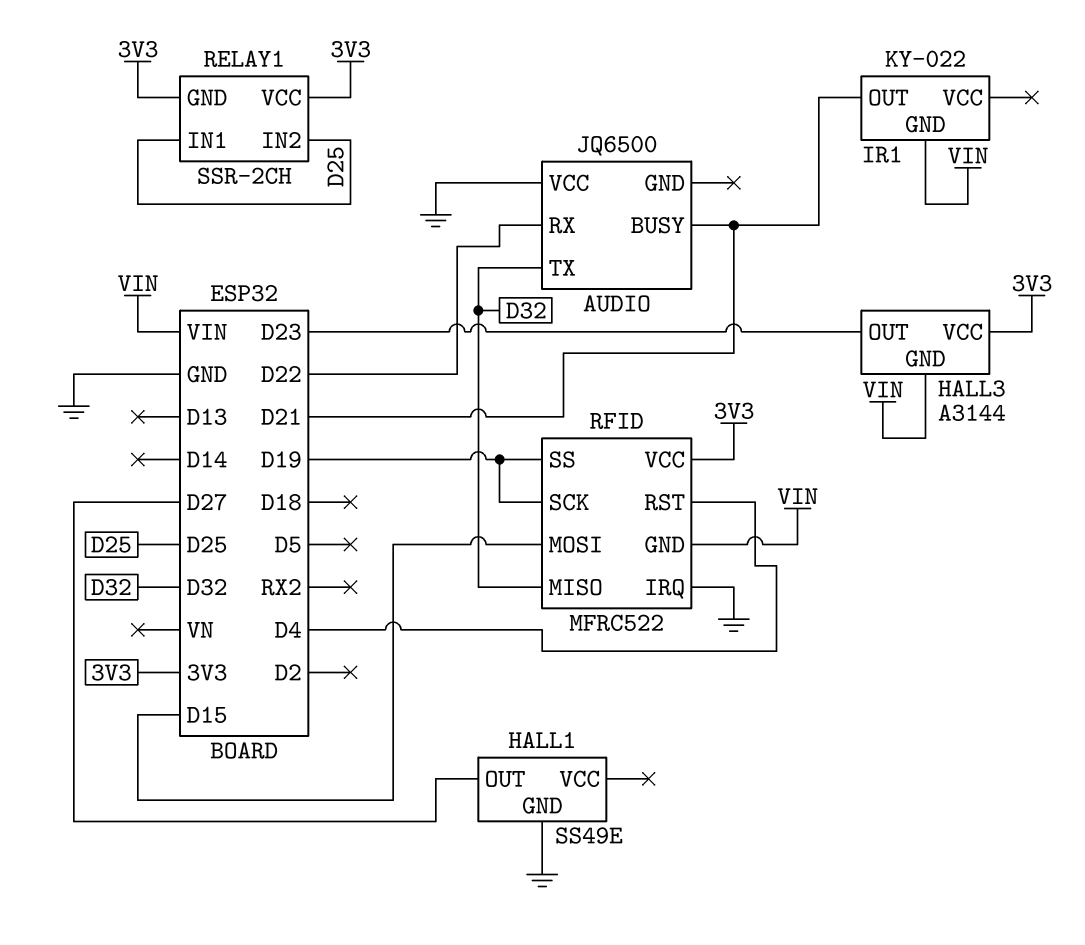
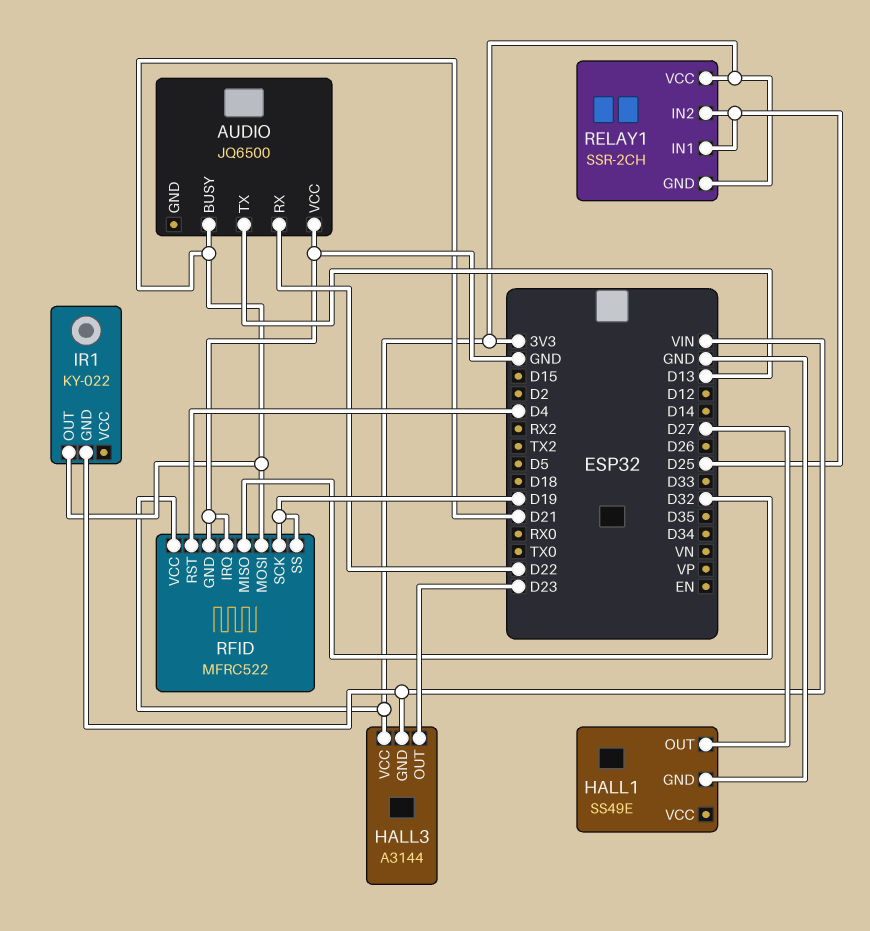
AUDIO pin TX: D32 -> D13
RFID pin GND: VIN -> GND
RFID pin MOSI: D15 -> D21

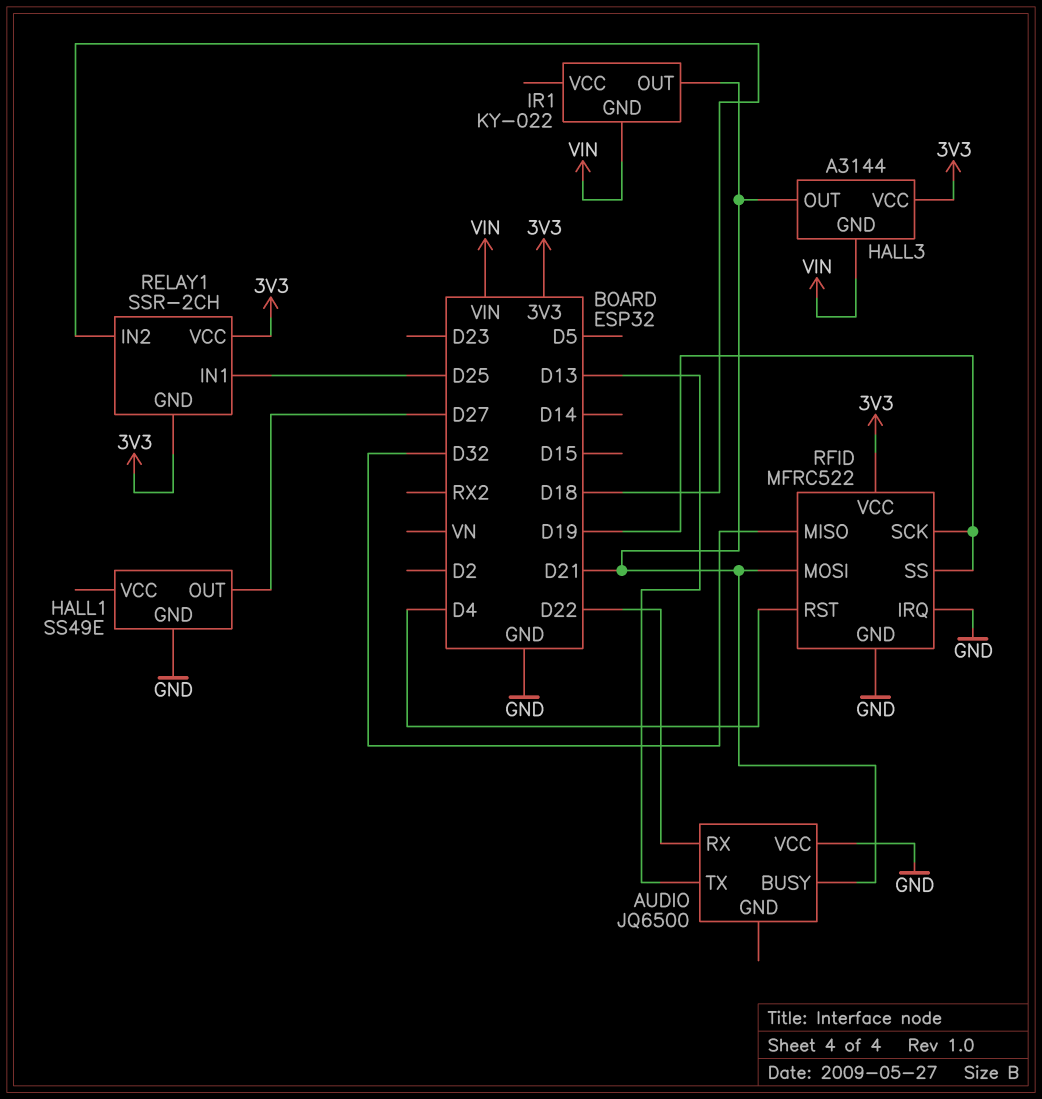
HALL3 pin OUT: D23 -> D21
RELAY1 pin IN2: D25 -> D18

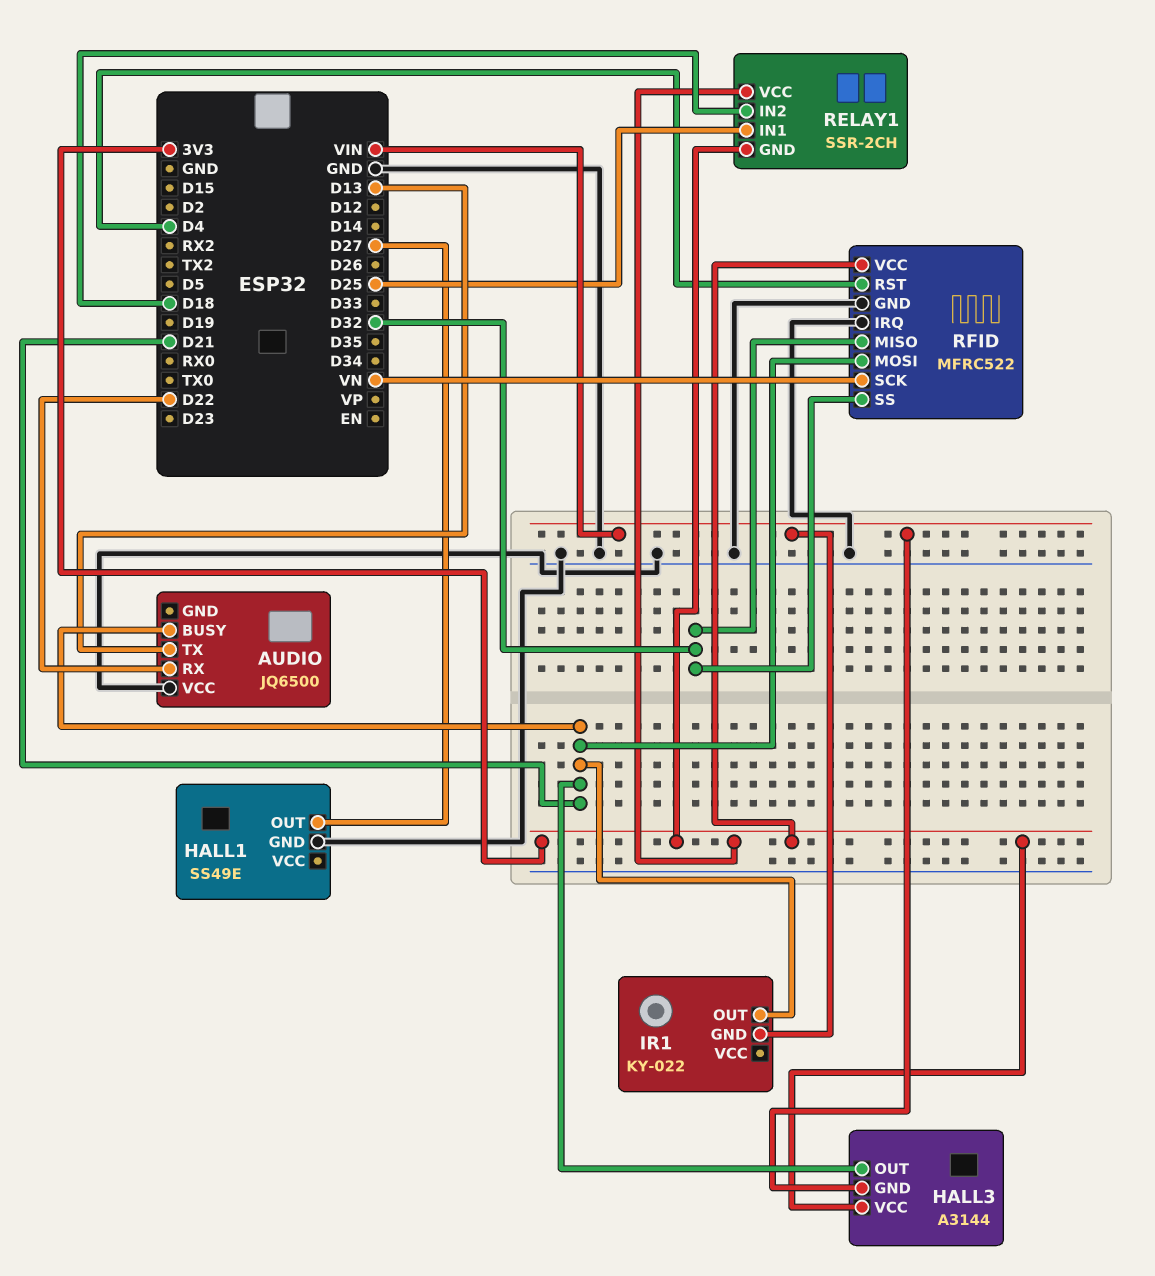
RFID pin SCK: D19 -> VN
RFID pin SS: D19 -> D32

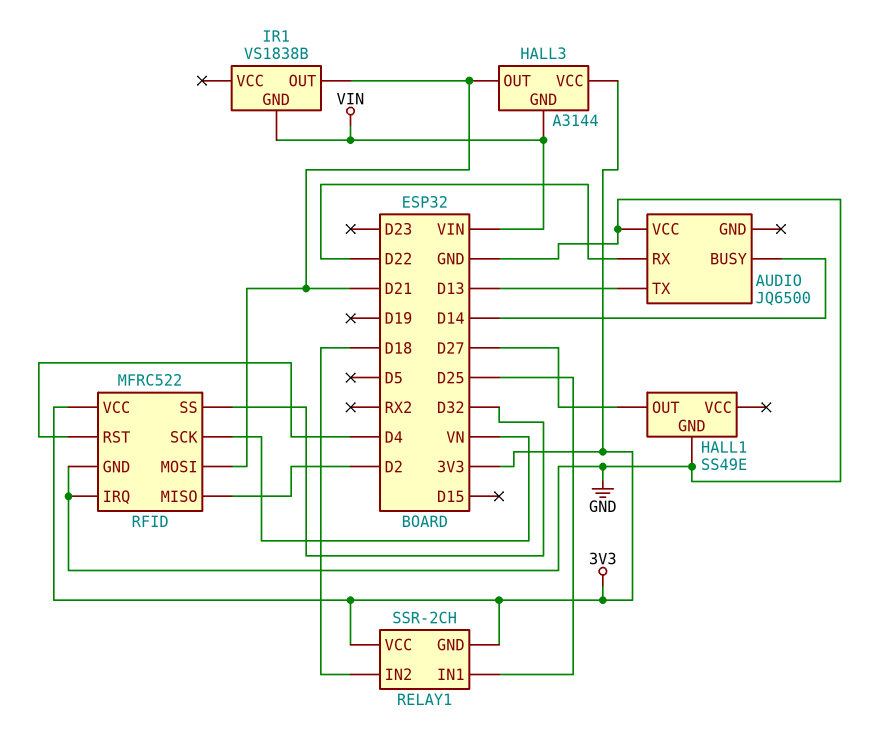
AUDIO pin BUSY: D21 -> D14
IR1: KY-022 -> VS1838B
RFID pin MISO: D32 -> D2

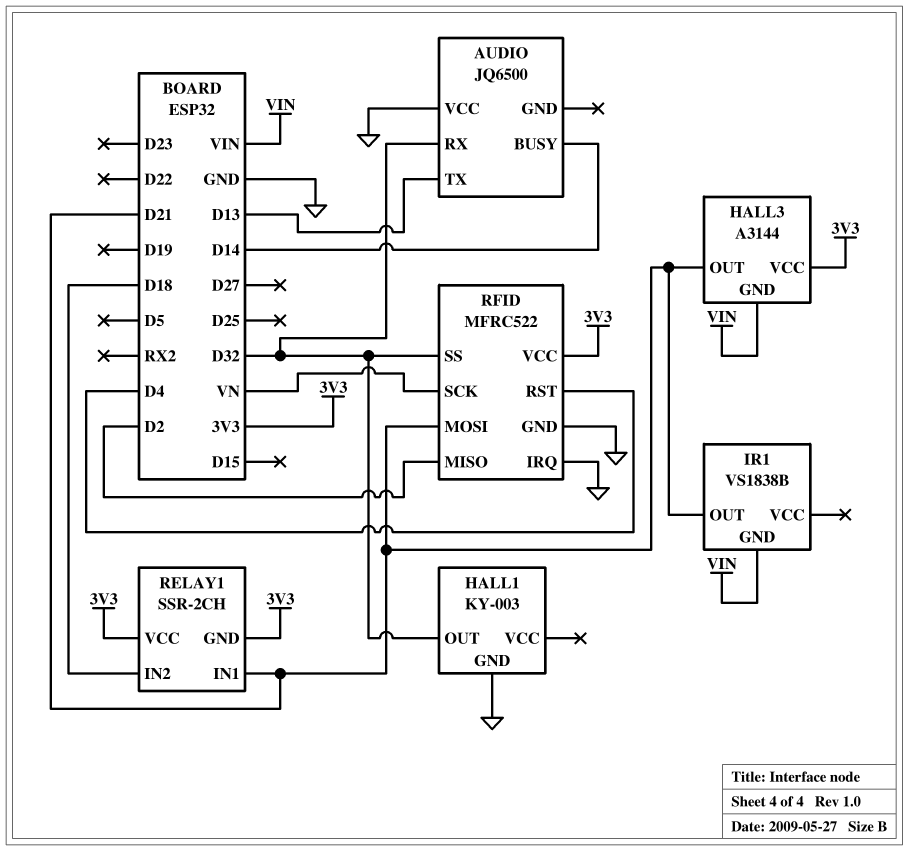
AUDIO pin RX: D22 -> D32
HALL1: SS49E -> KY-003
HALL1 pin OUT: D27 -> D32
RELAY1 pin IN1: D25 -> D21

